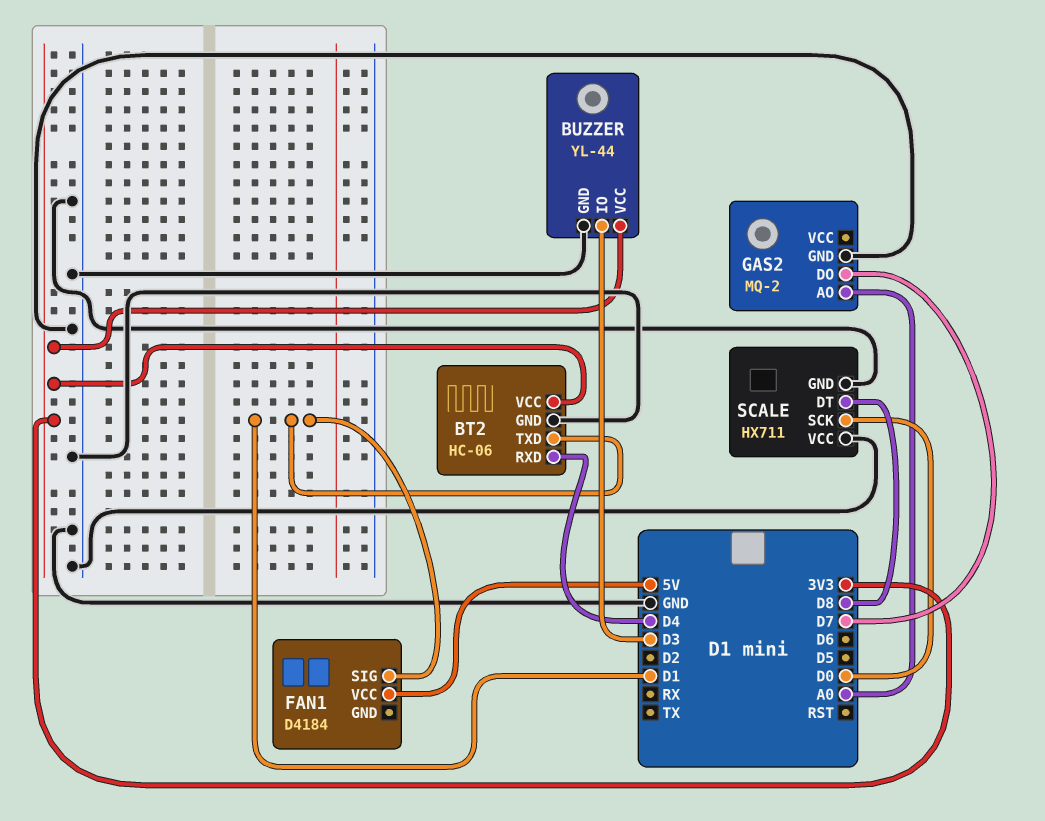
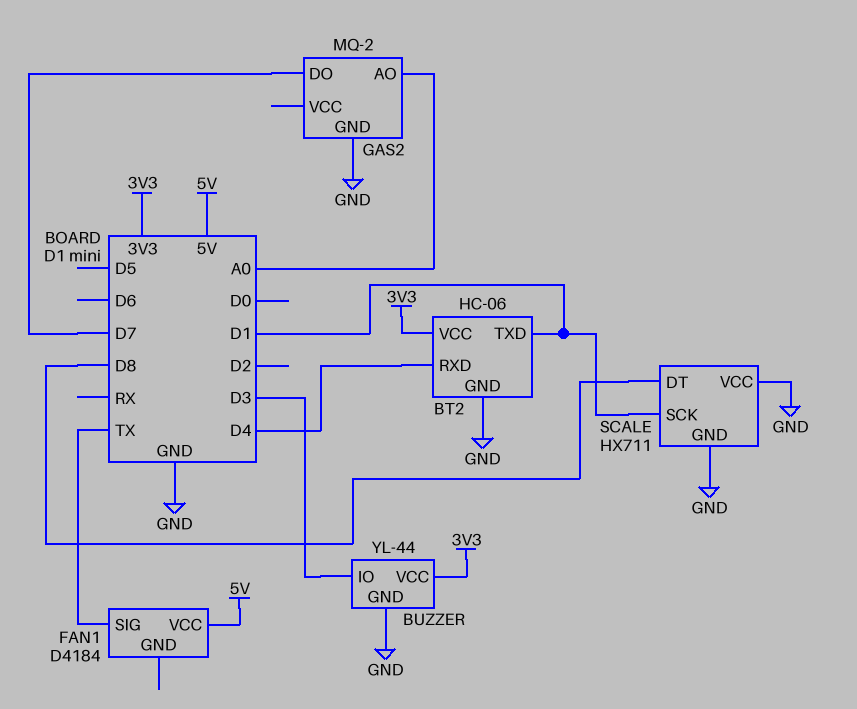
FAN1 pin SIG: D1 -> TX
SCALE pin SCK: D0 -> D1

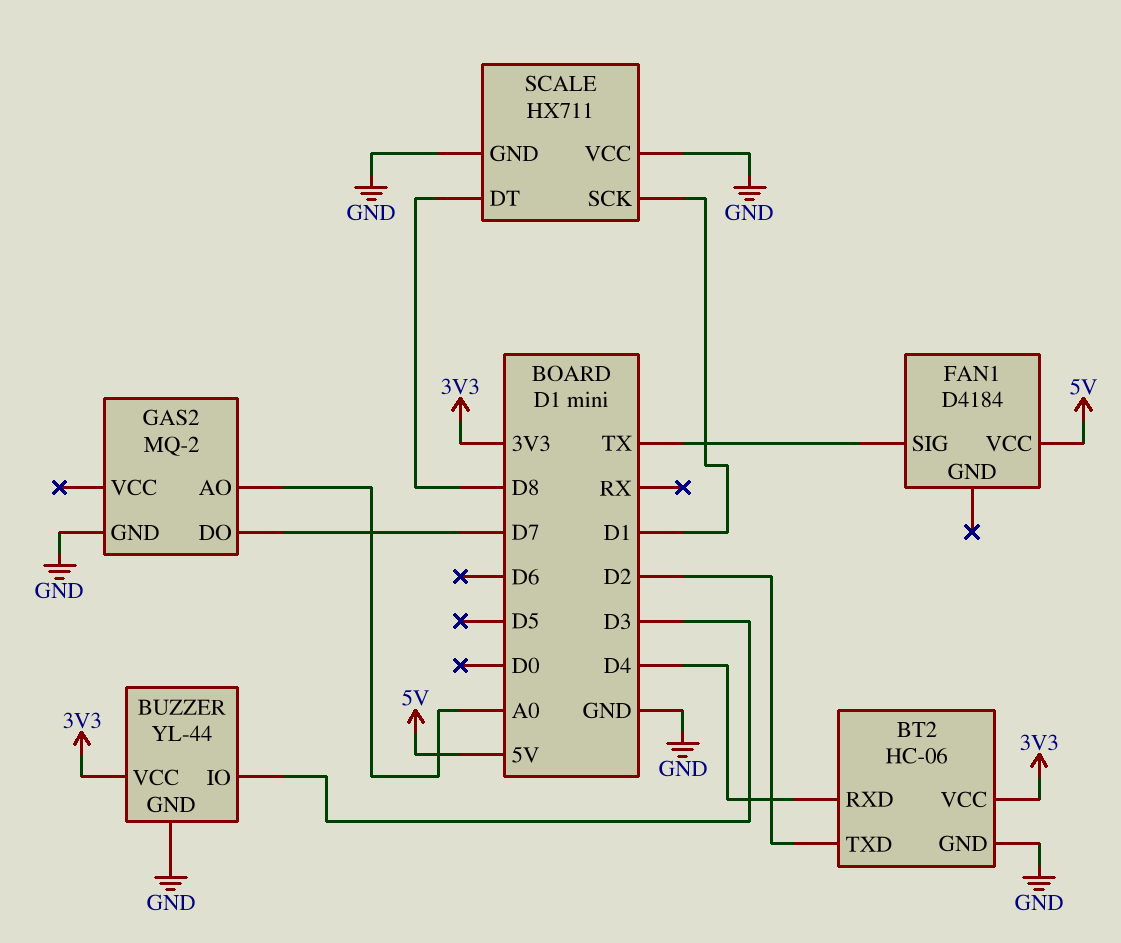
BT2 pin TXD: D1 -> D2

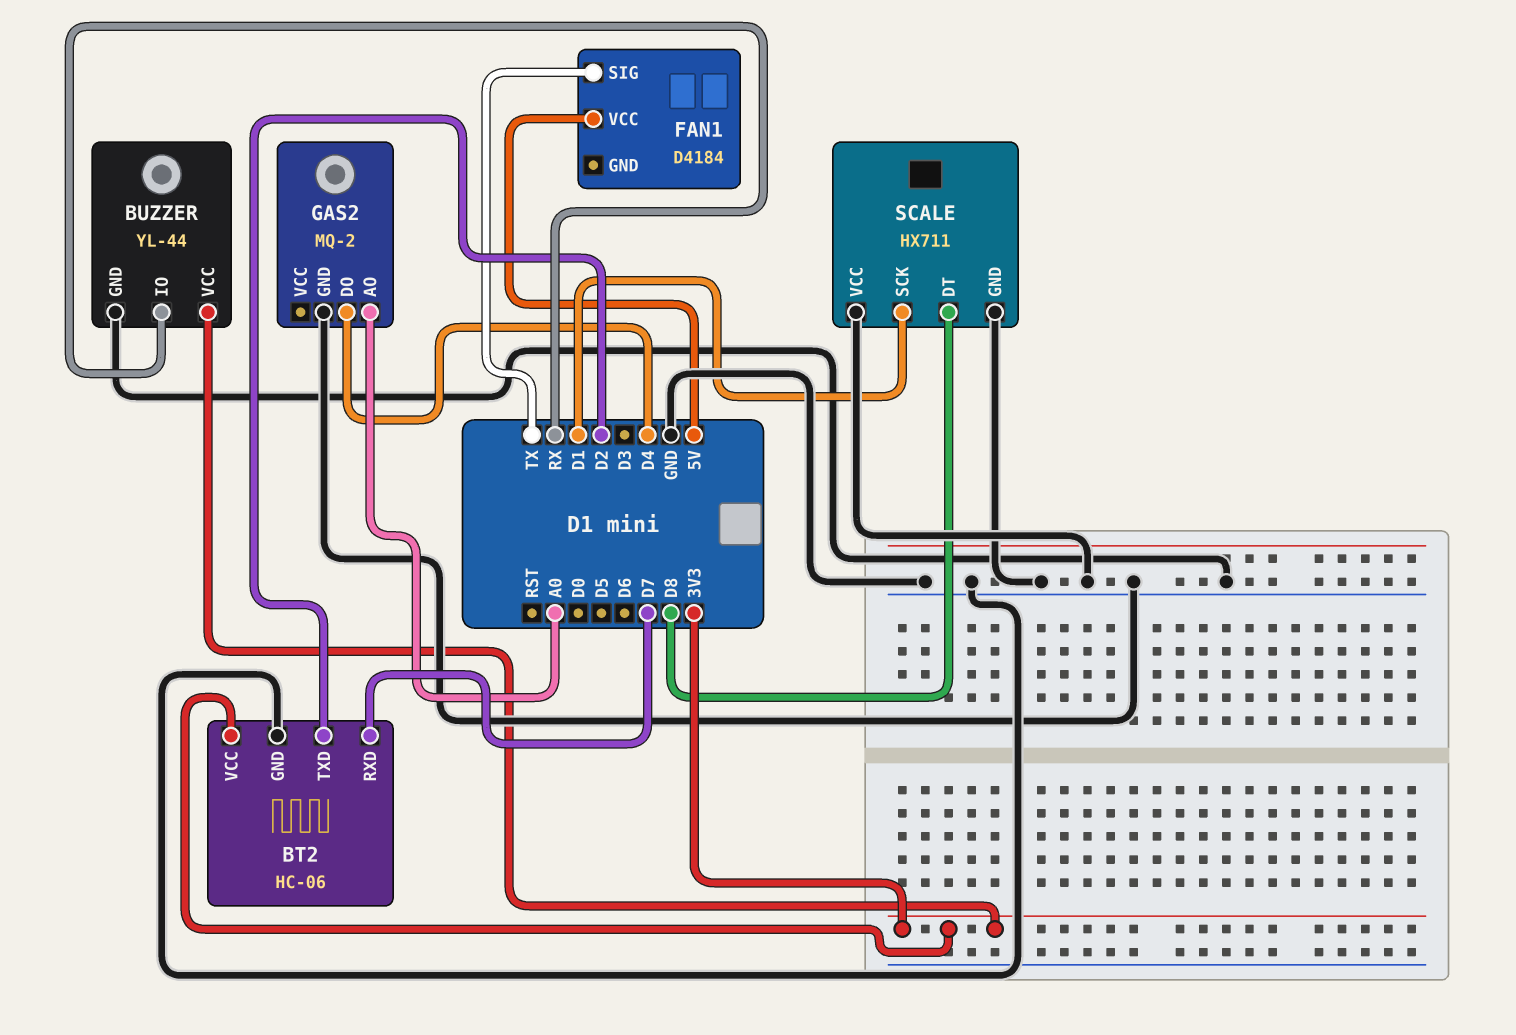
BT2 pin RXD: D4 -> D7
BUZZER pin IO: D3 -> RX
GAS2 pin DO: D7 -> D4

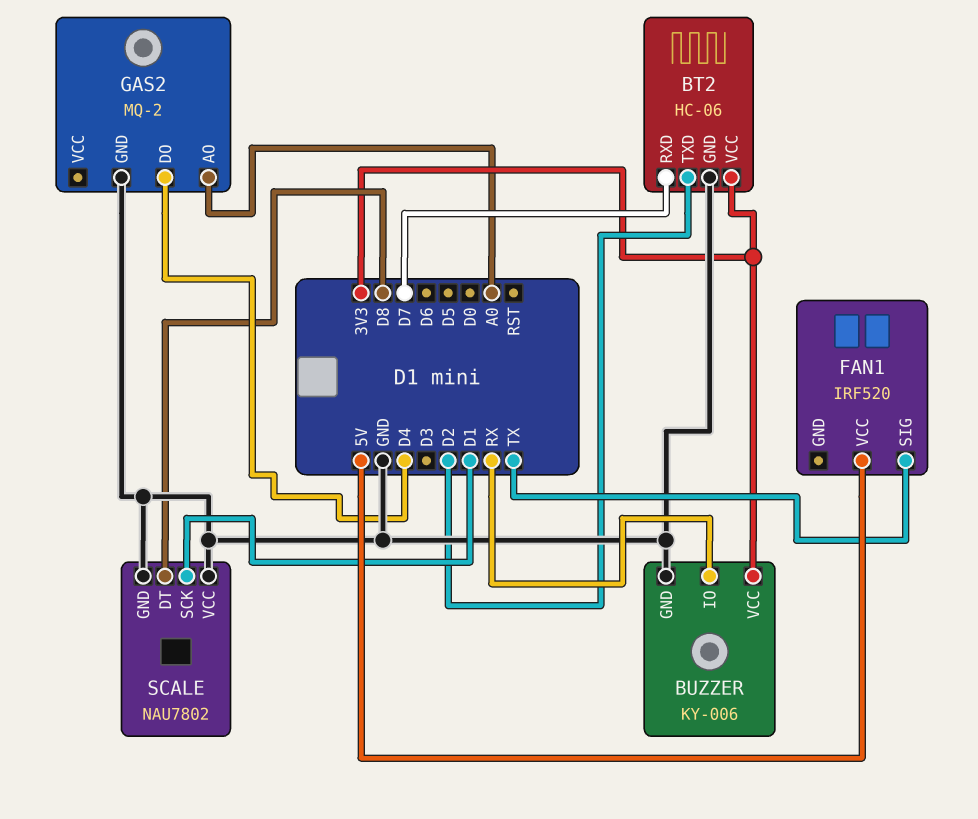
BUZZER: YL-44 -> KY-006
FAN1: D4184 -> IRF520
SCALE: HX711 -> NAU7802

